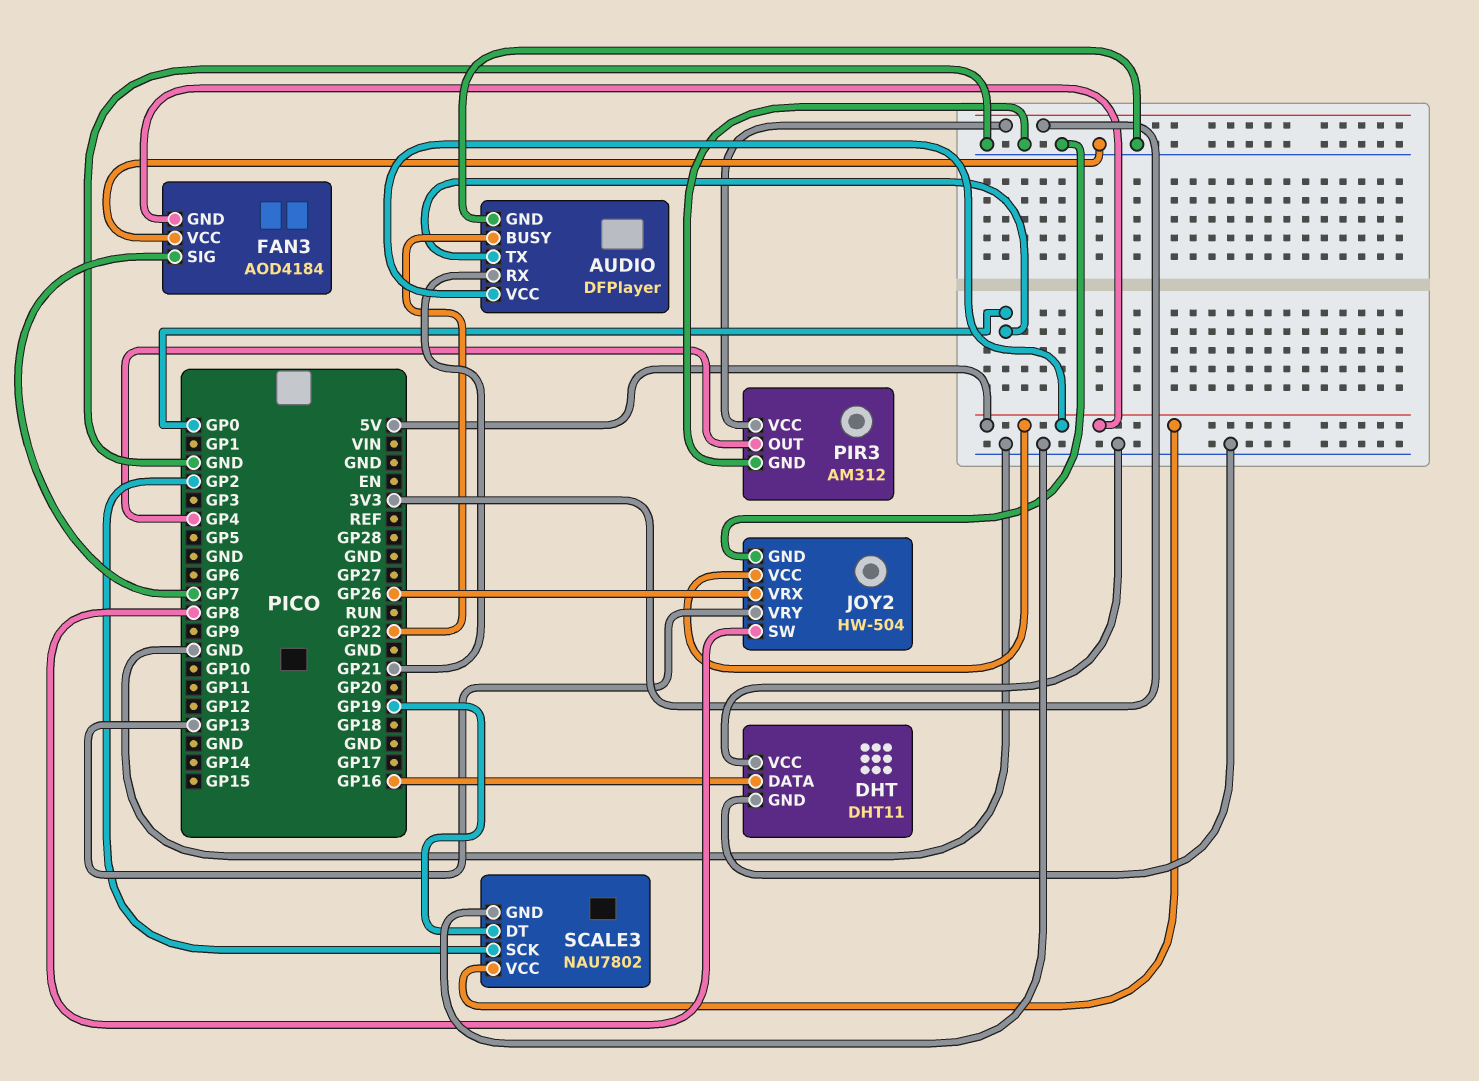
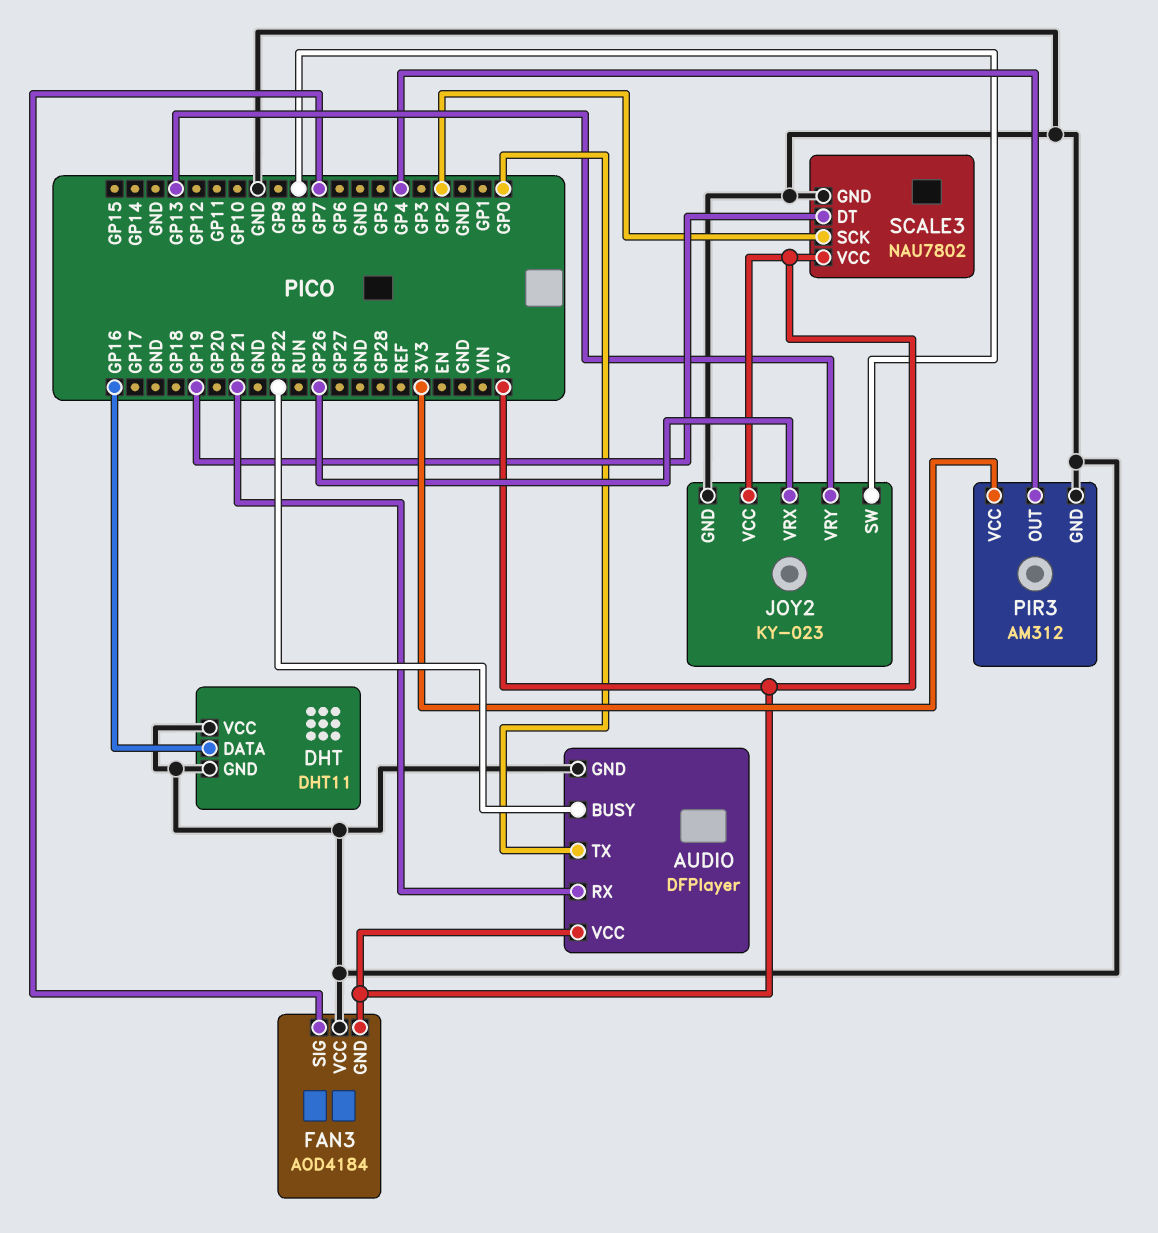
JOY2: HW-504 -> KY-023

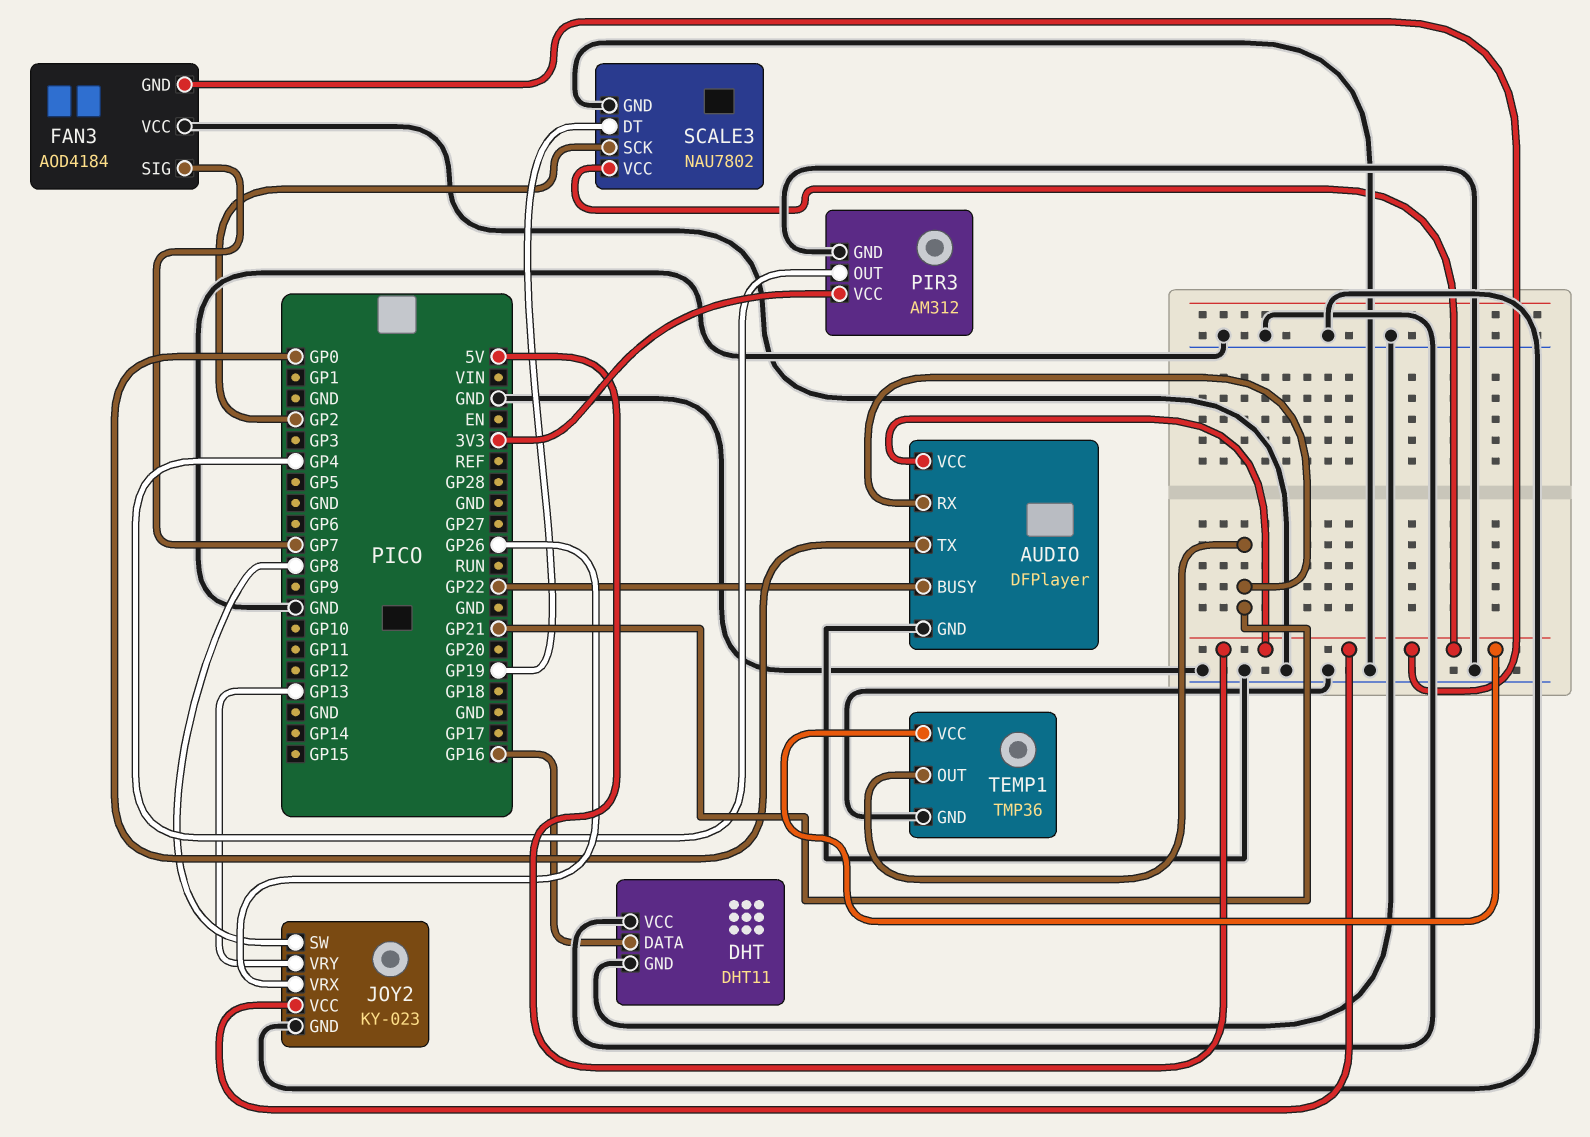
TEMP1: none -> TMP36
TEMP1 pin GND: none -> GND
TEMP1 pin OUT: none -> GP21
TEMP1 pin VCC: none -> 5V

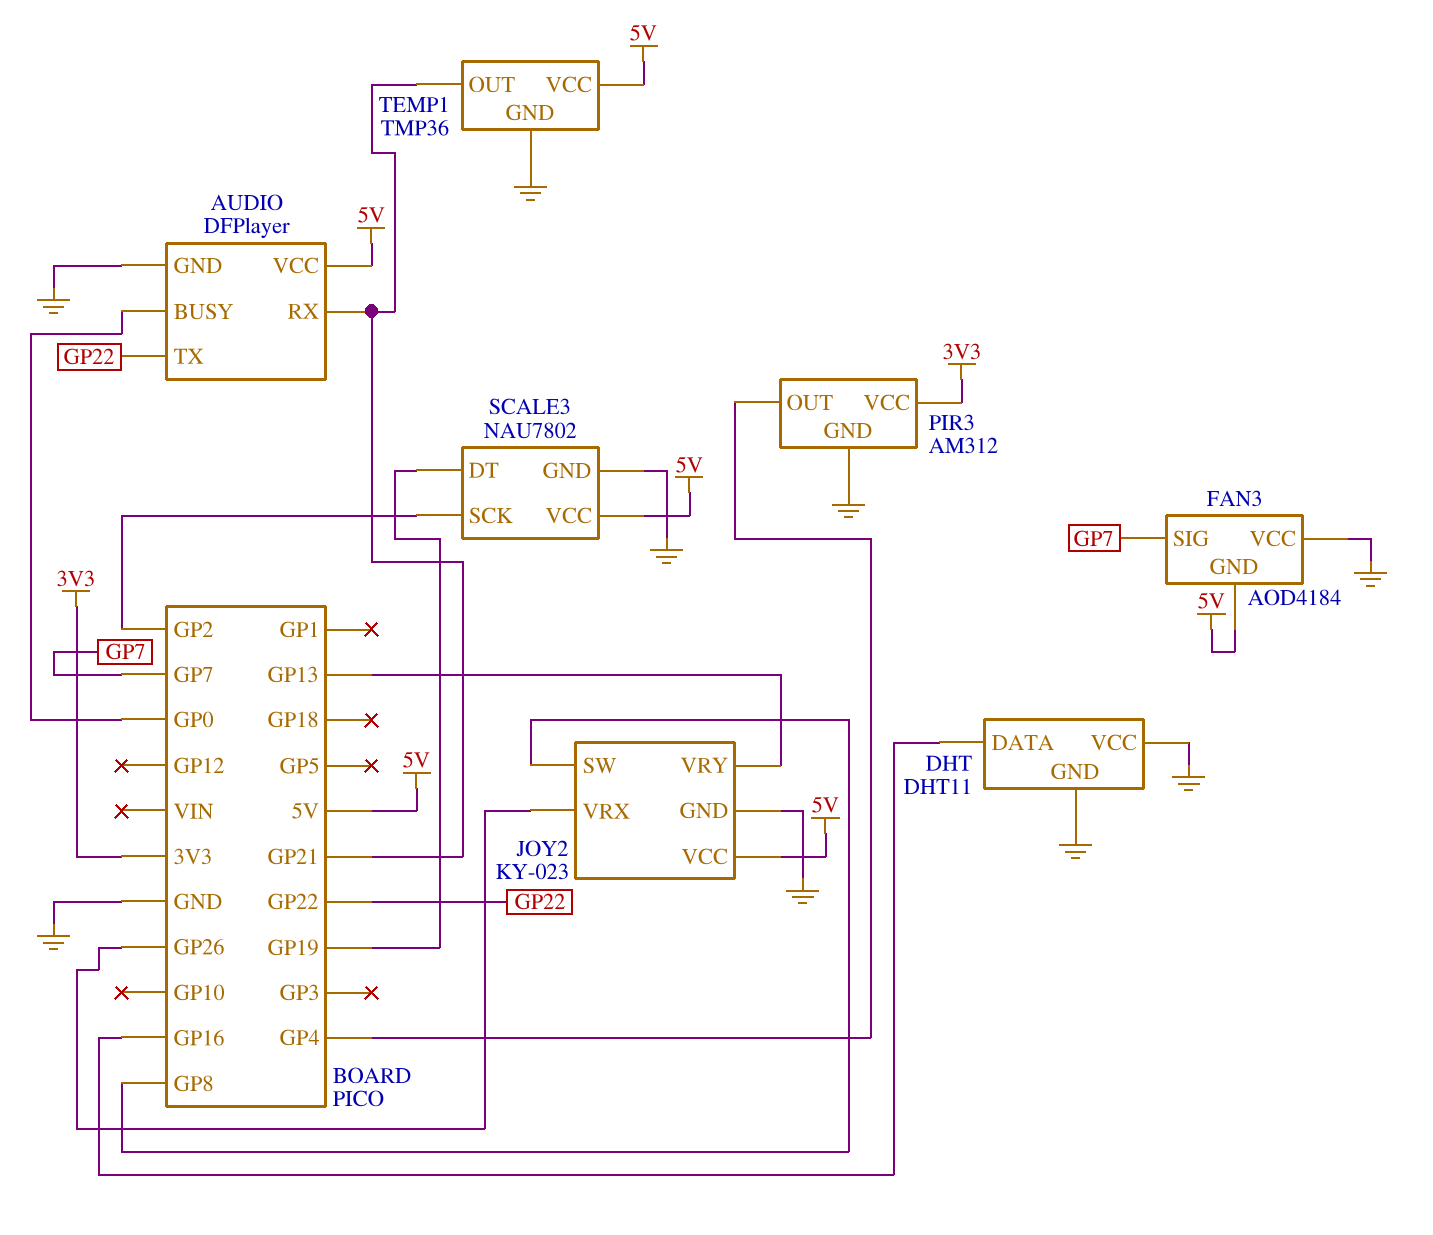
AUDIO pin BUSY: GP22 -> GP0
AUDIO pin TX: GP0 -> GP22

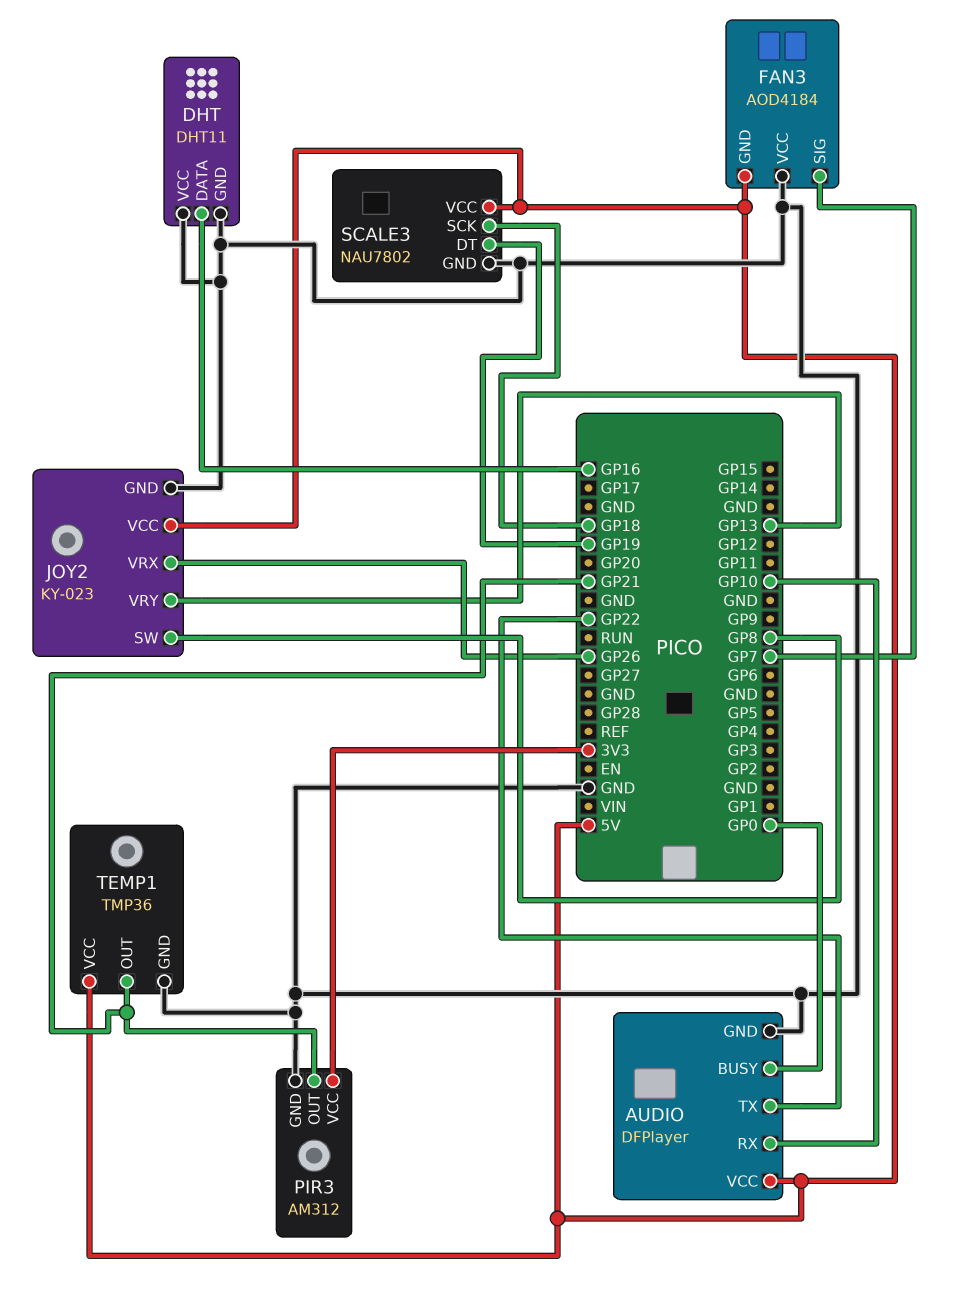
AUDIO pin RX: GP21 -> GP10
PIR3 pin OUT: GP4 -> GP21
SCALE3 pin SCK: GP2 -> GP18

